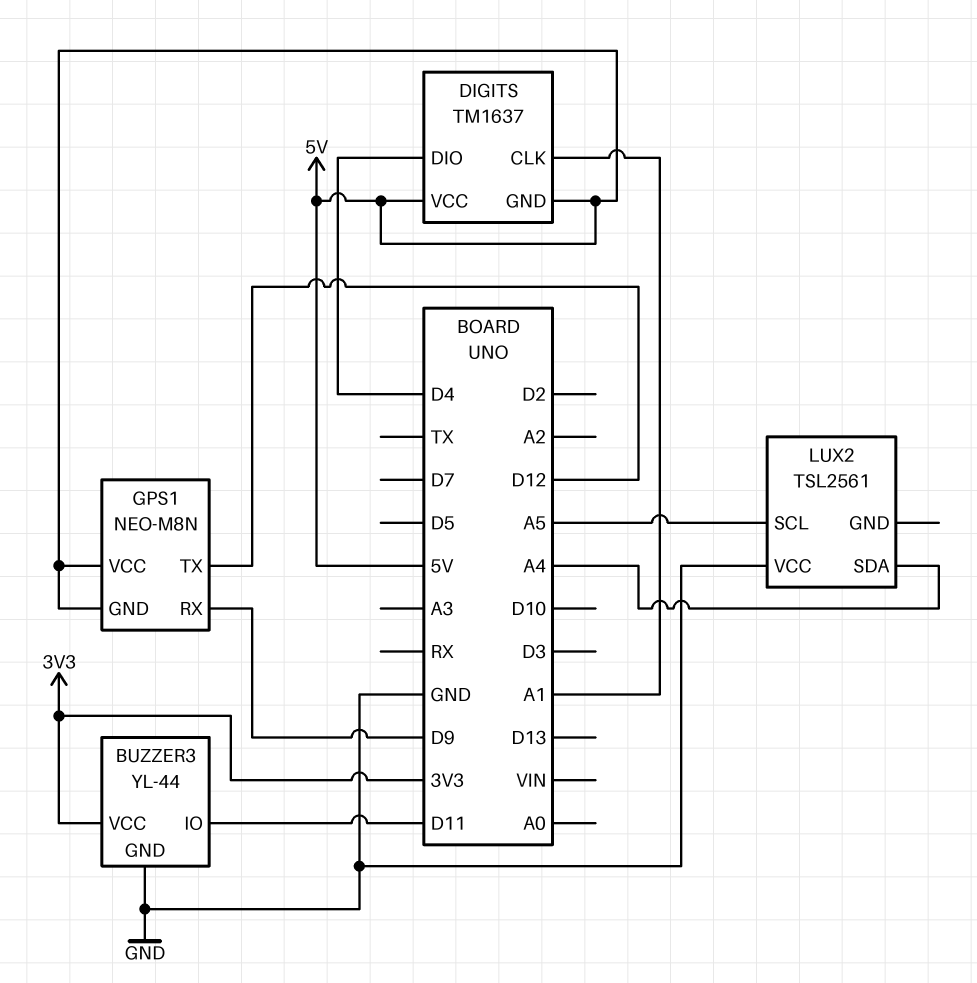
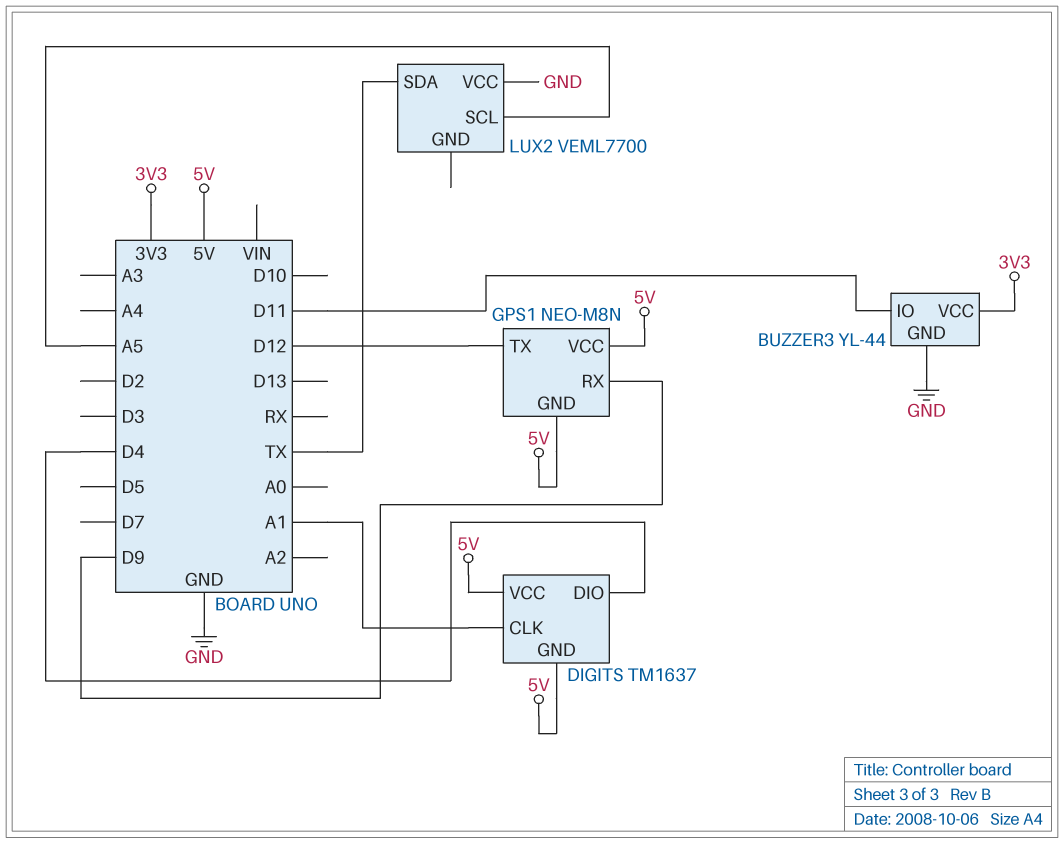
LUX2: TSL2561 -> VEML7700
LUX2 pin SDA: A4 -> TX

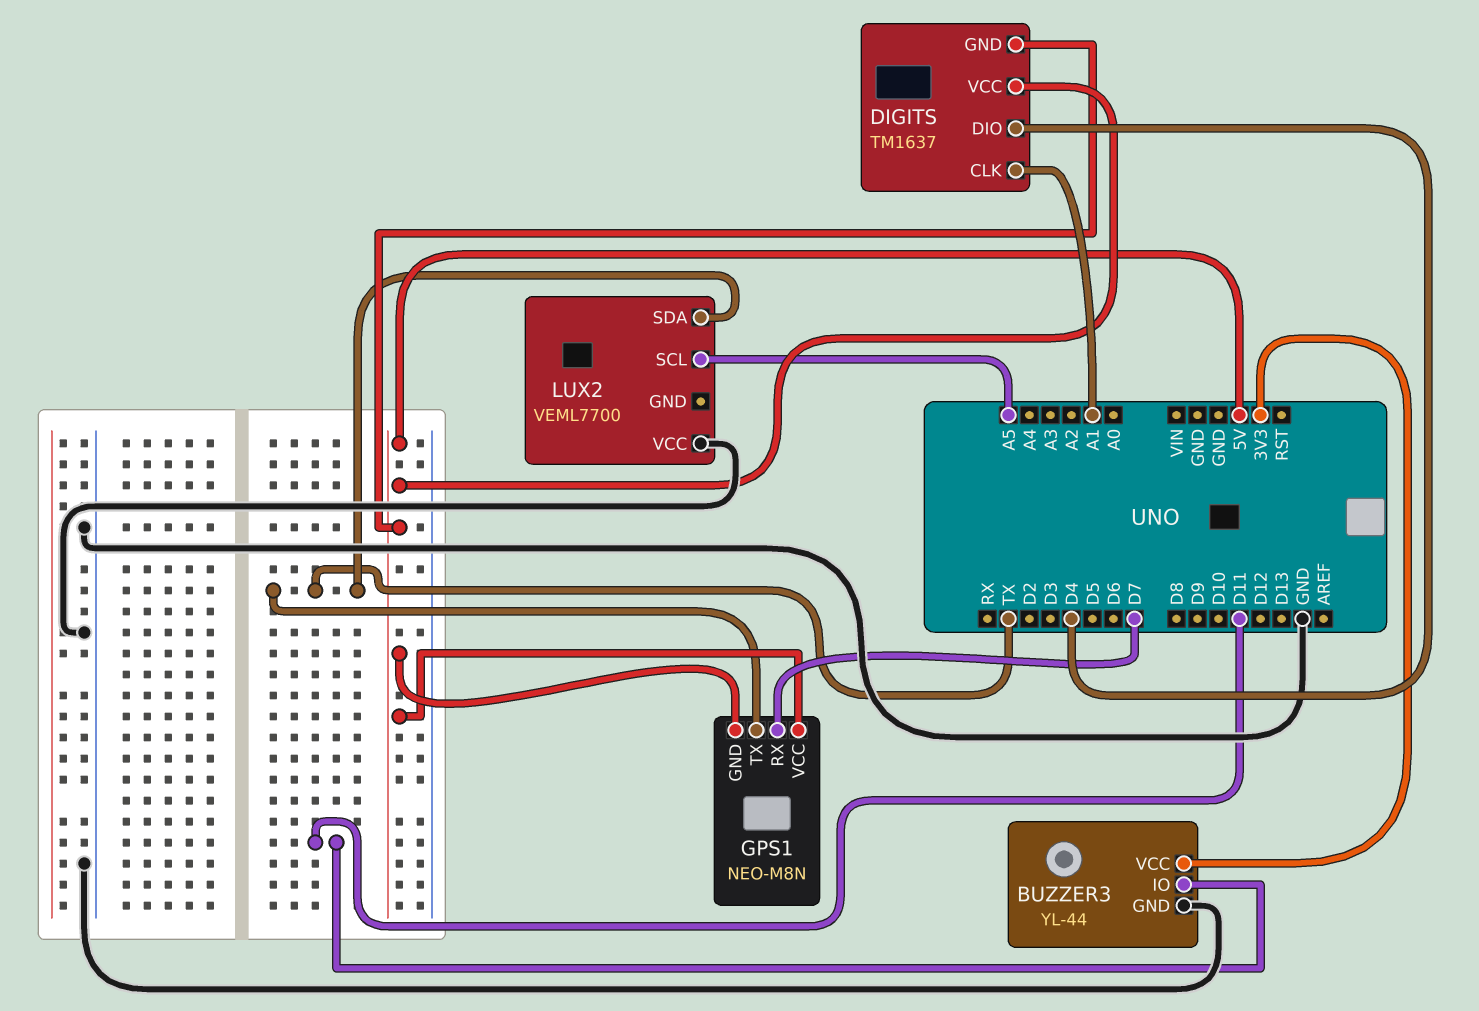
GPS1 pin RX: D9 -> D7
GPS1 pin TX: D12 -> TX

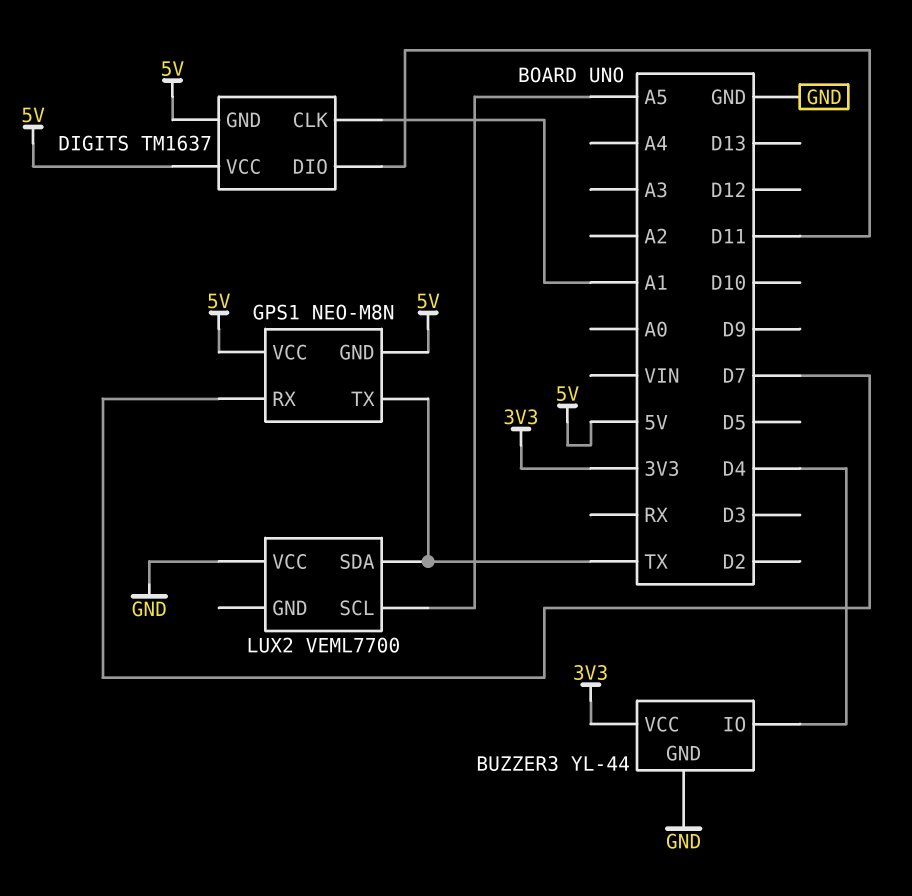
BUZZER3 pin IO: D11 -> D4
DIGITS pin DIO: D4 -> D11

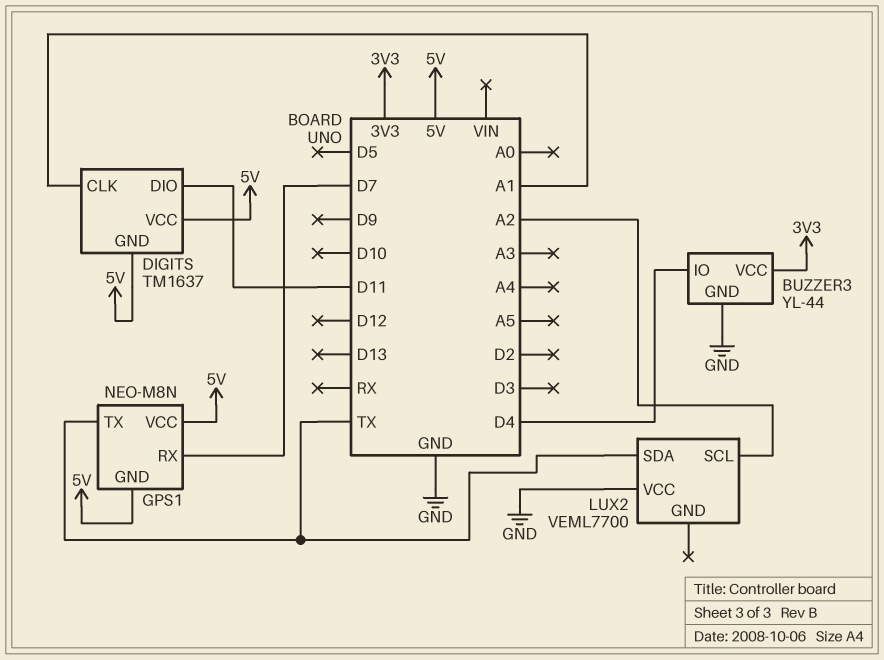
LUX2 pin SCL: A5 -> A2

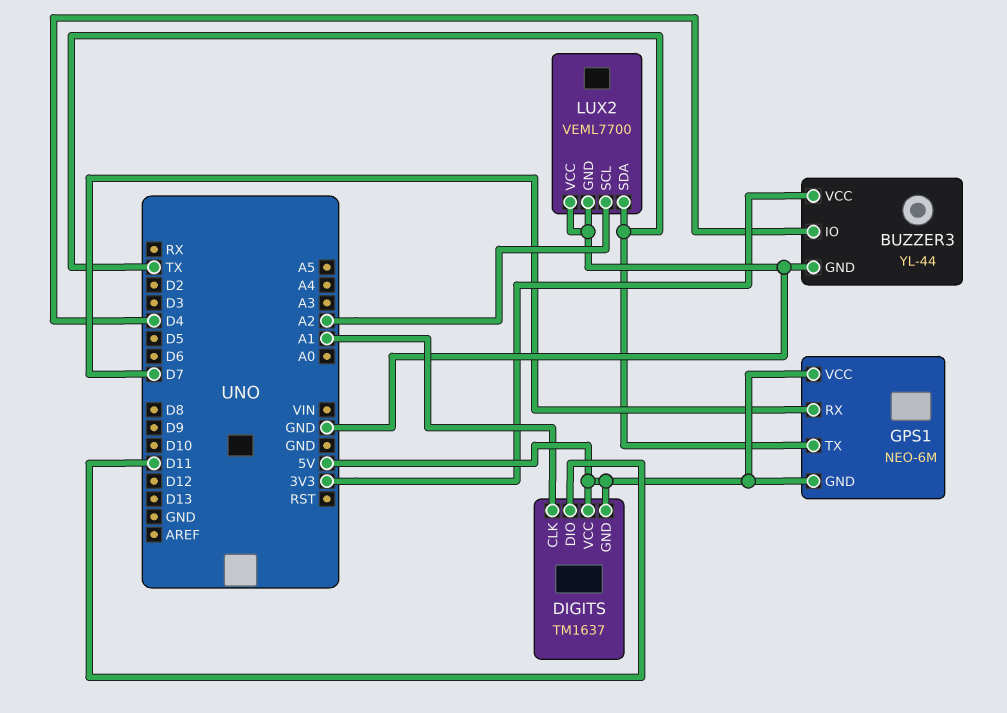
GPS1: NEO-M8N -> NEO-6M
LUX2 pin GND: none -> GND

